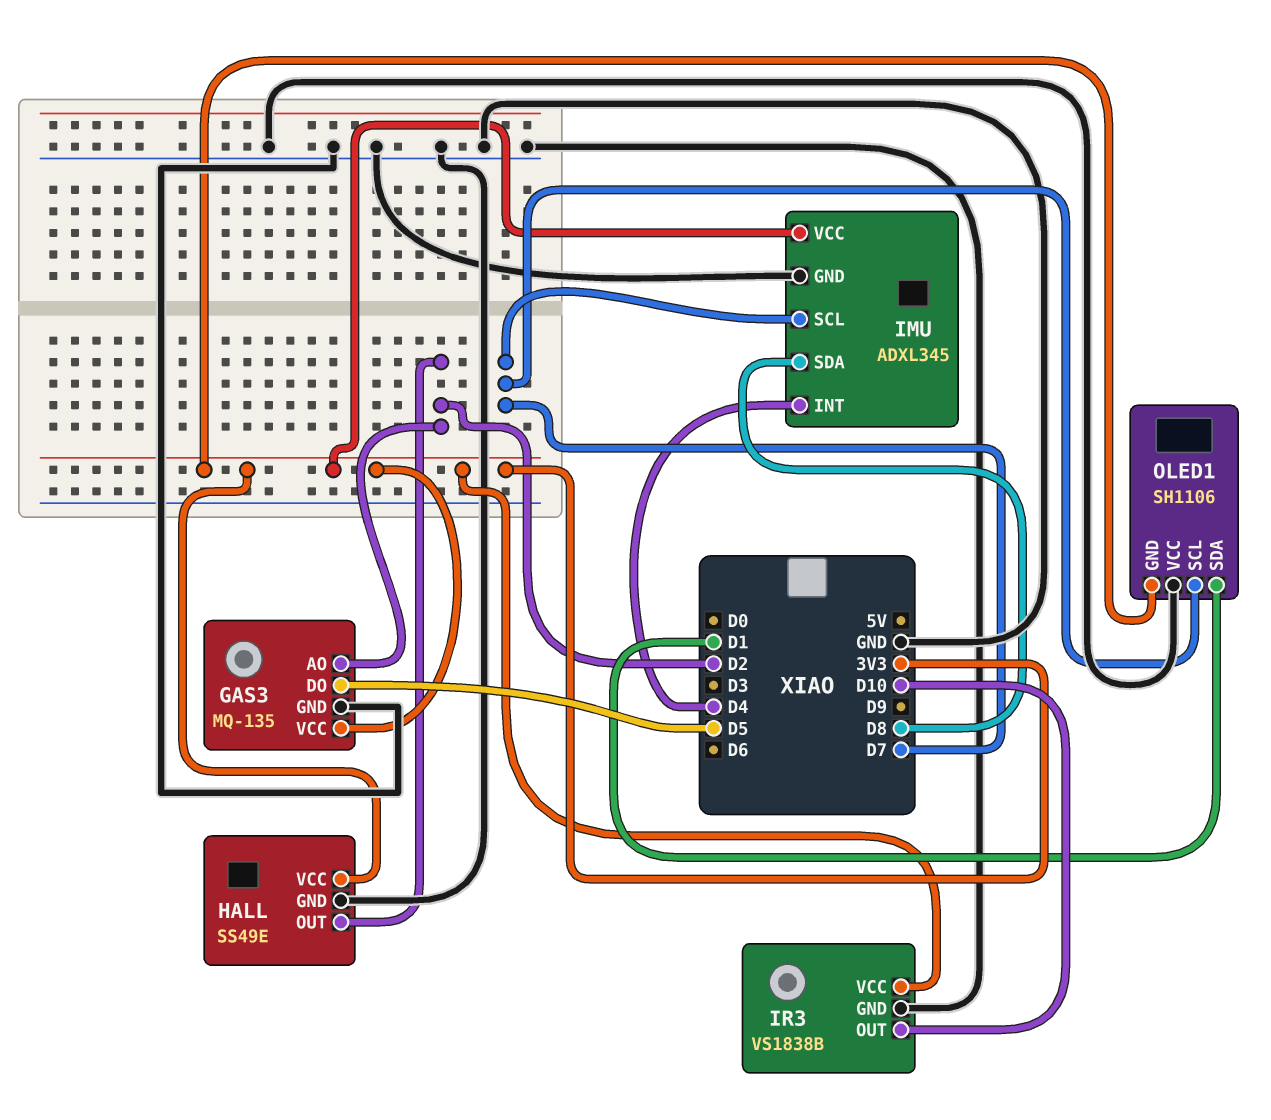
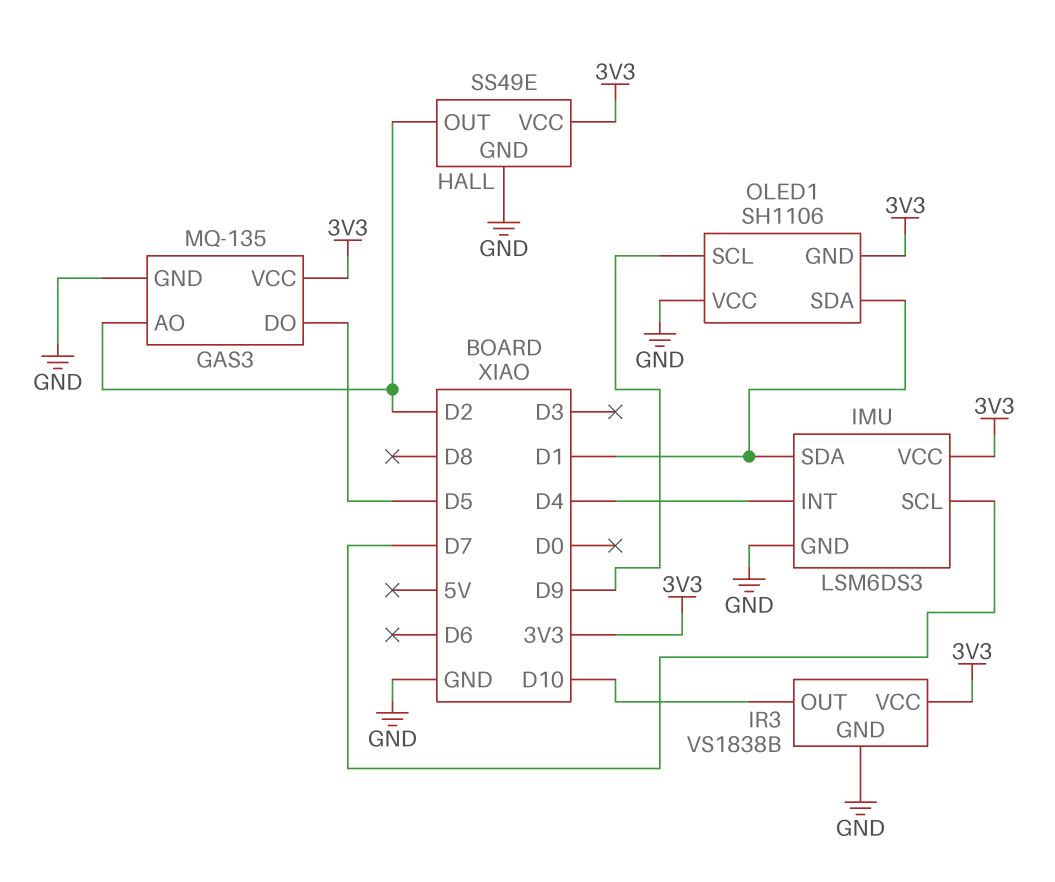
IMU: ADXL345 -> LSM6DS3
IMU pin SDA: D8 -> D1
OLED1 pin SCL: D7 -> D9

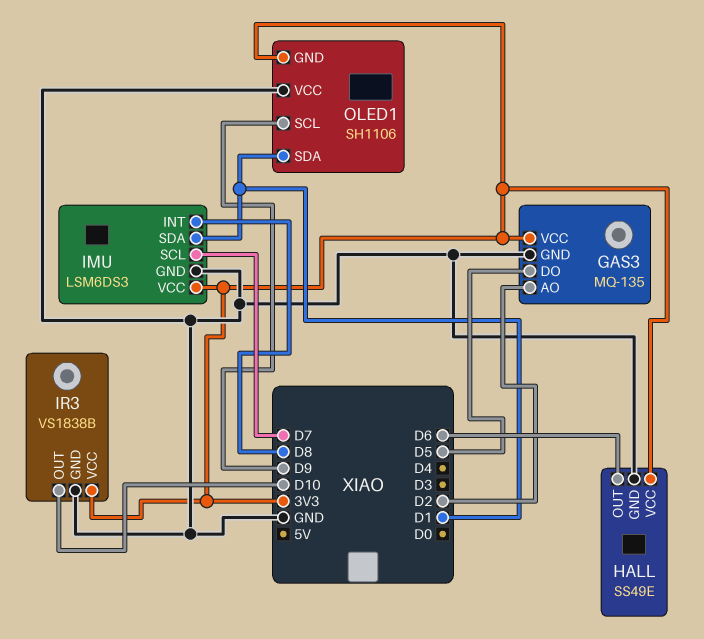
HALL pin OUT: D2 -> D6
IMU pin INT: D4 -> D8

